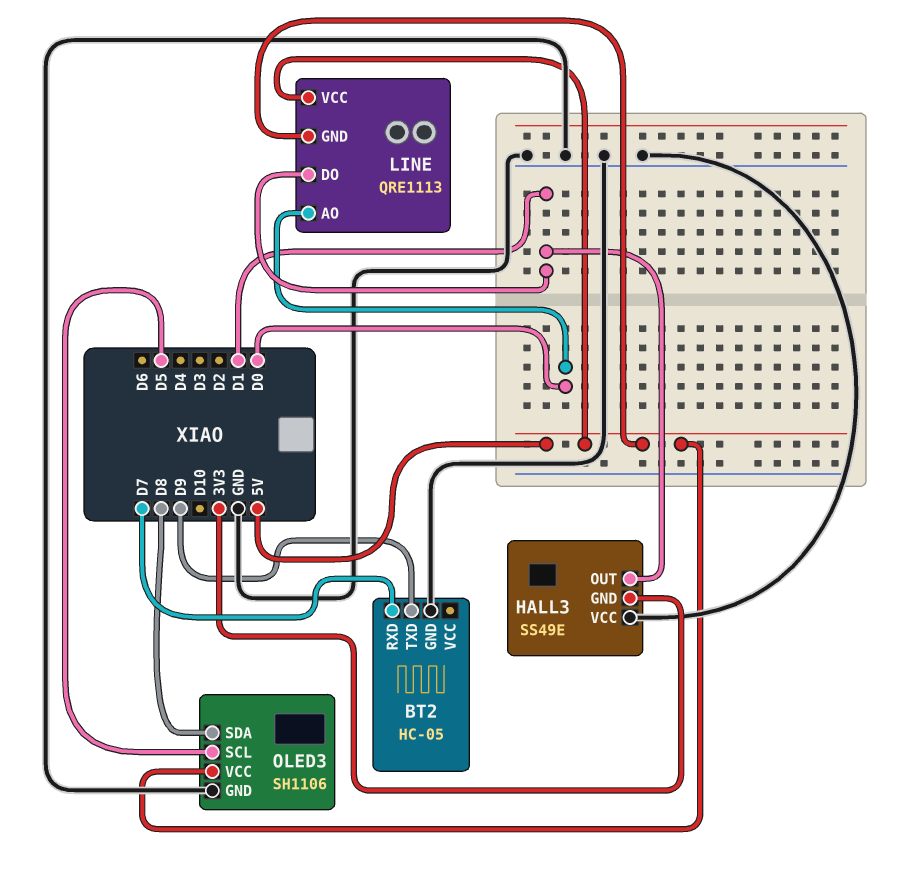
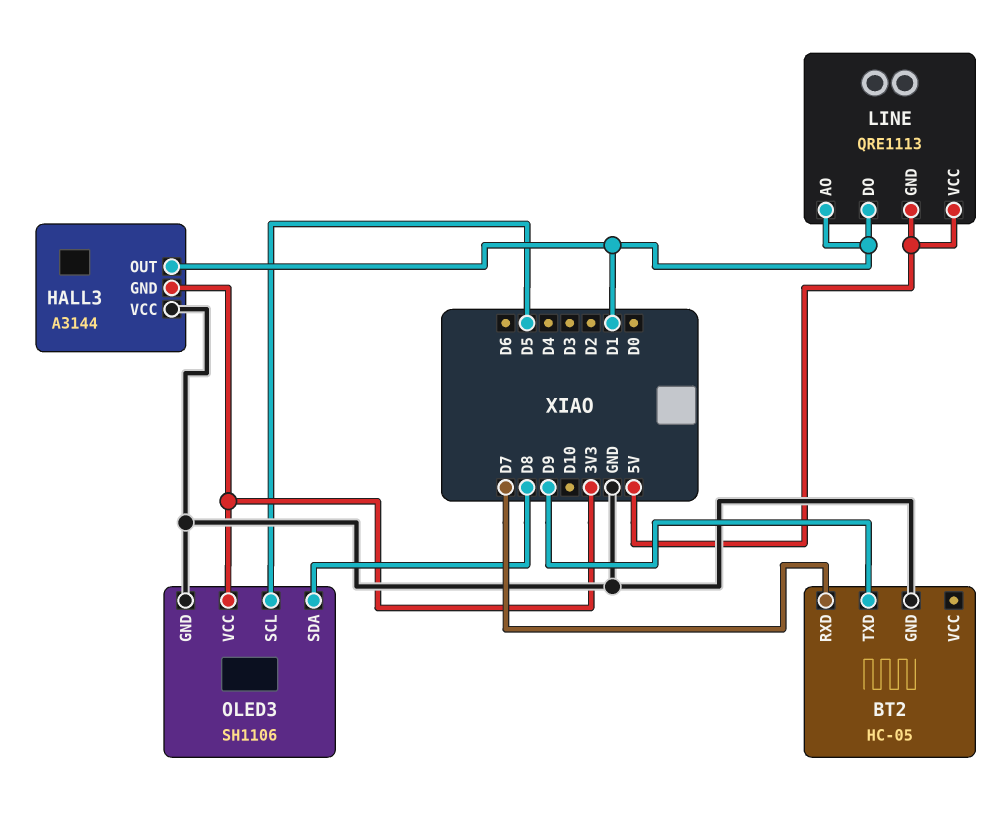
HALL3: SS49E -> A3144
LINE pin AO: D0 -> D1
OLED3 pin VCC: 5V -> 3V3

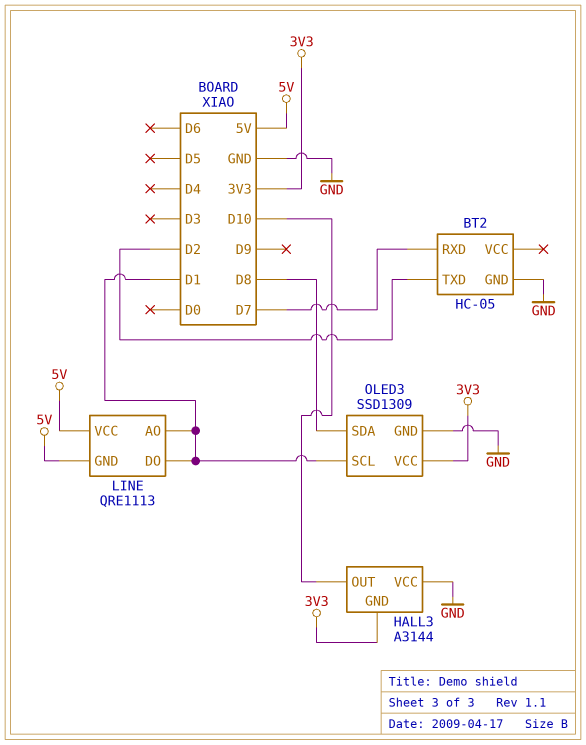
BT2 pin TXD: D9 -> D2
HALL3 pin OUT: D1 -> D10
OLED3: SH1106 -> SSD1309
OLED3 pin SCL: D5 -> D1

